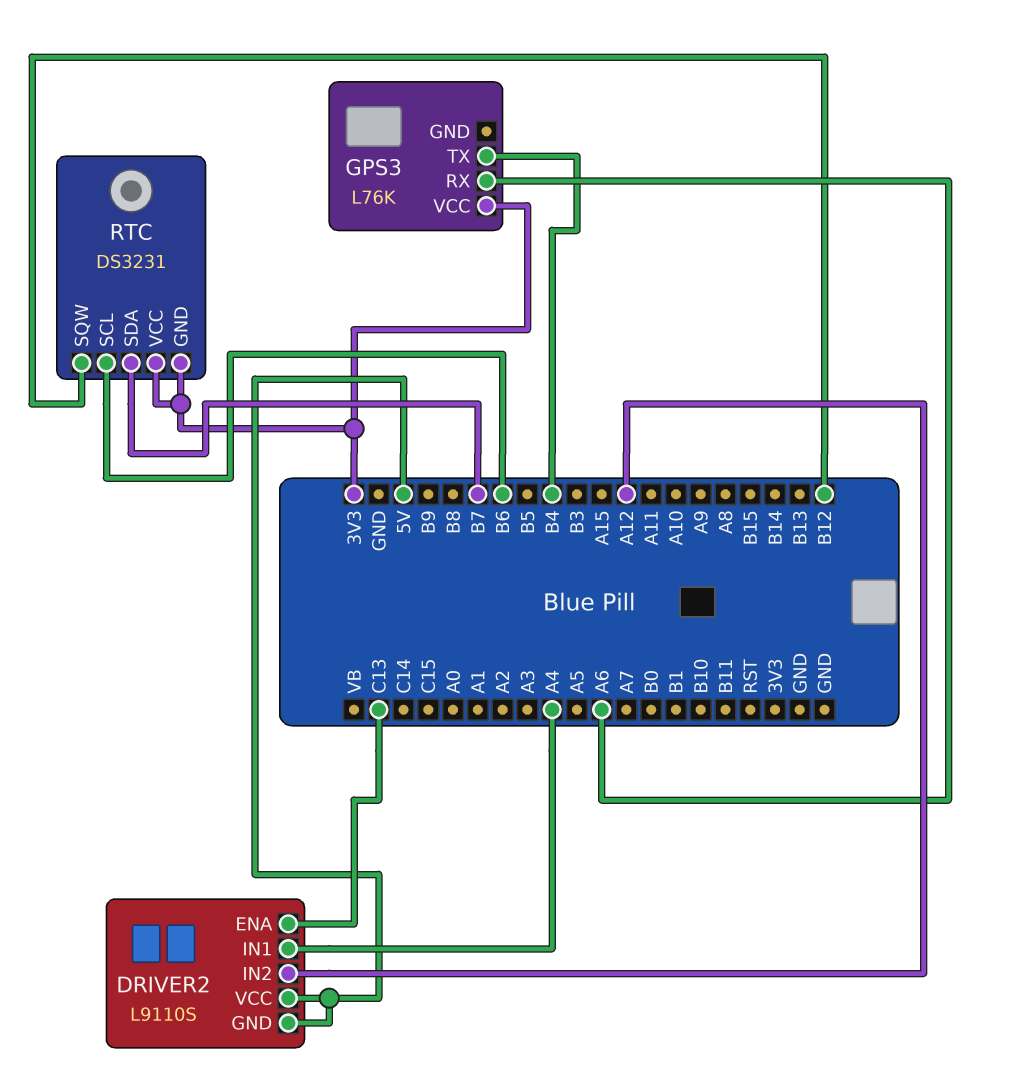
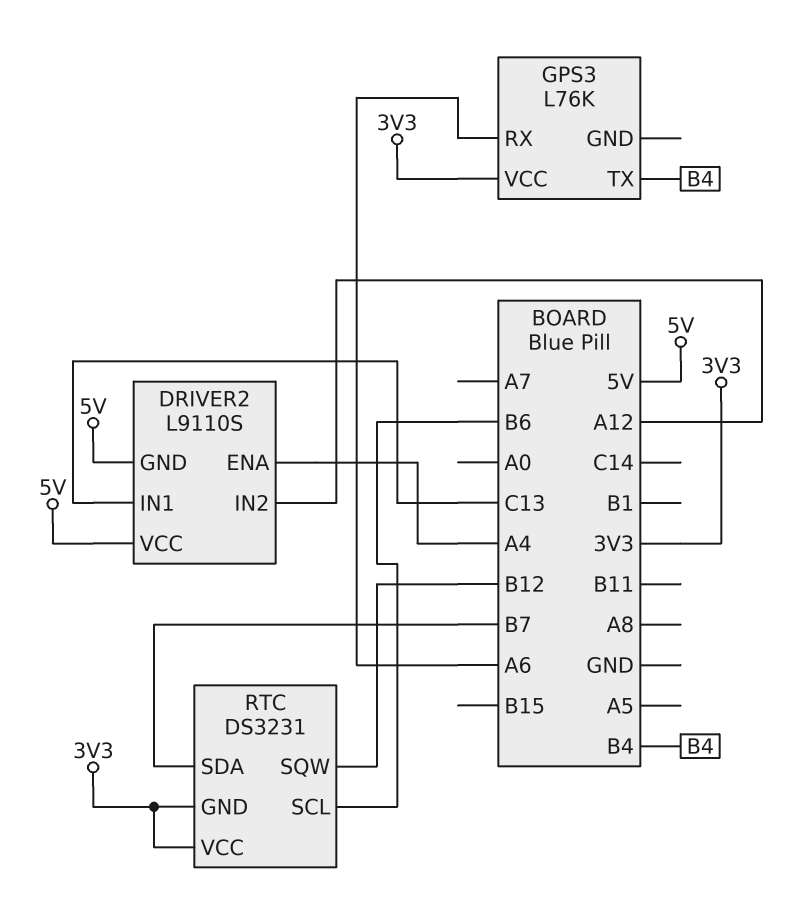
DRIVER2 pin ENA: C13 -> A4
DRIVER2 pin IN1: A4 -> C13

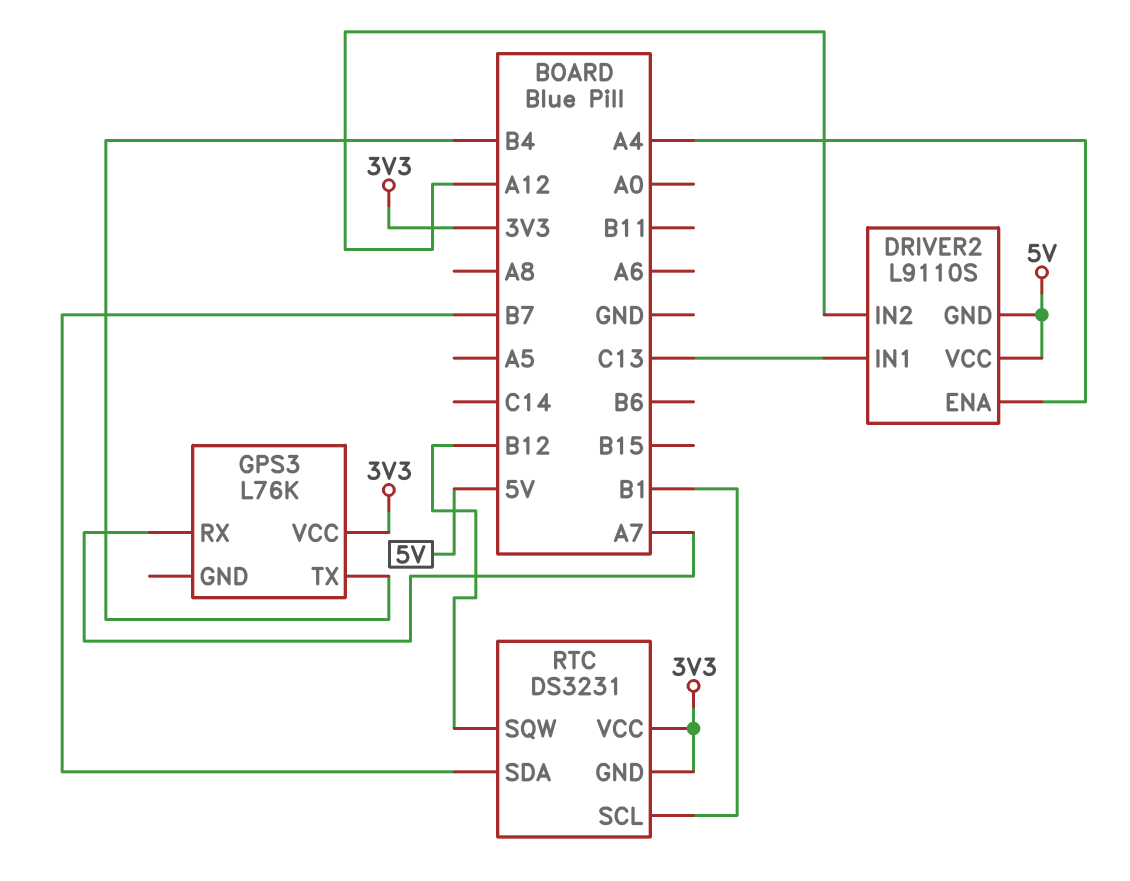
GPS3 pin RX: A6 -> A7
RTC pin SCL: B6 -> B1

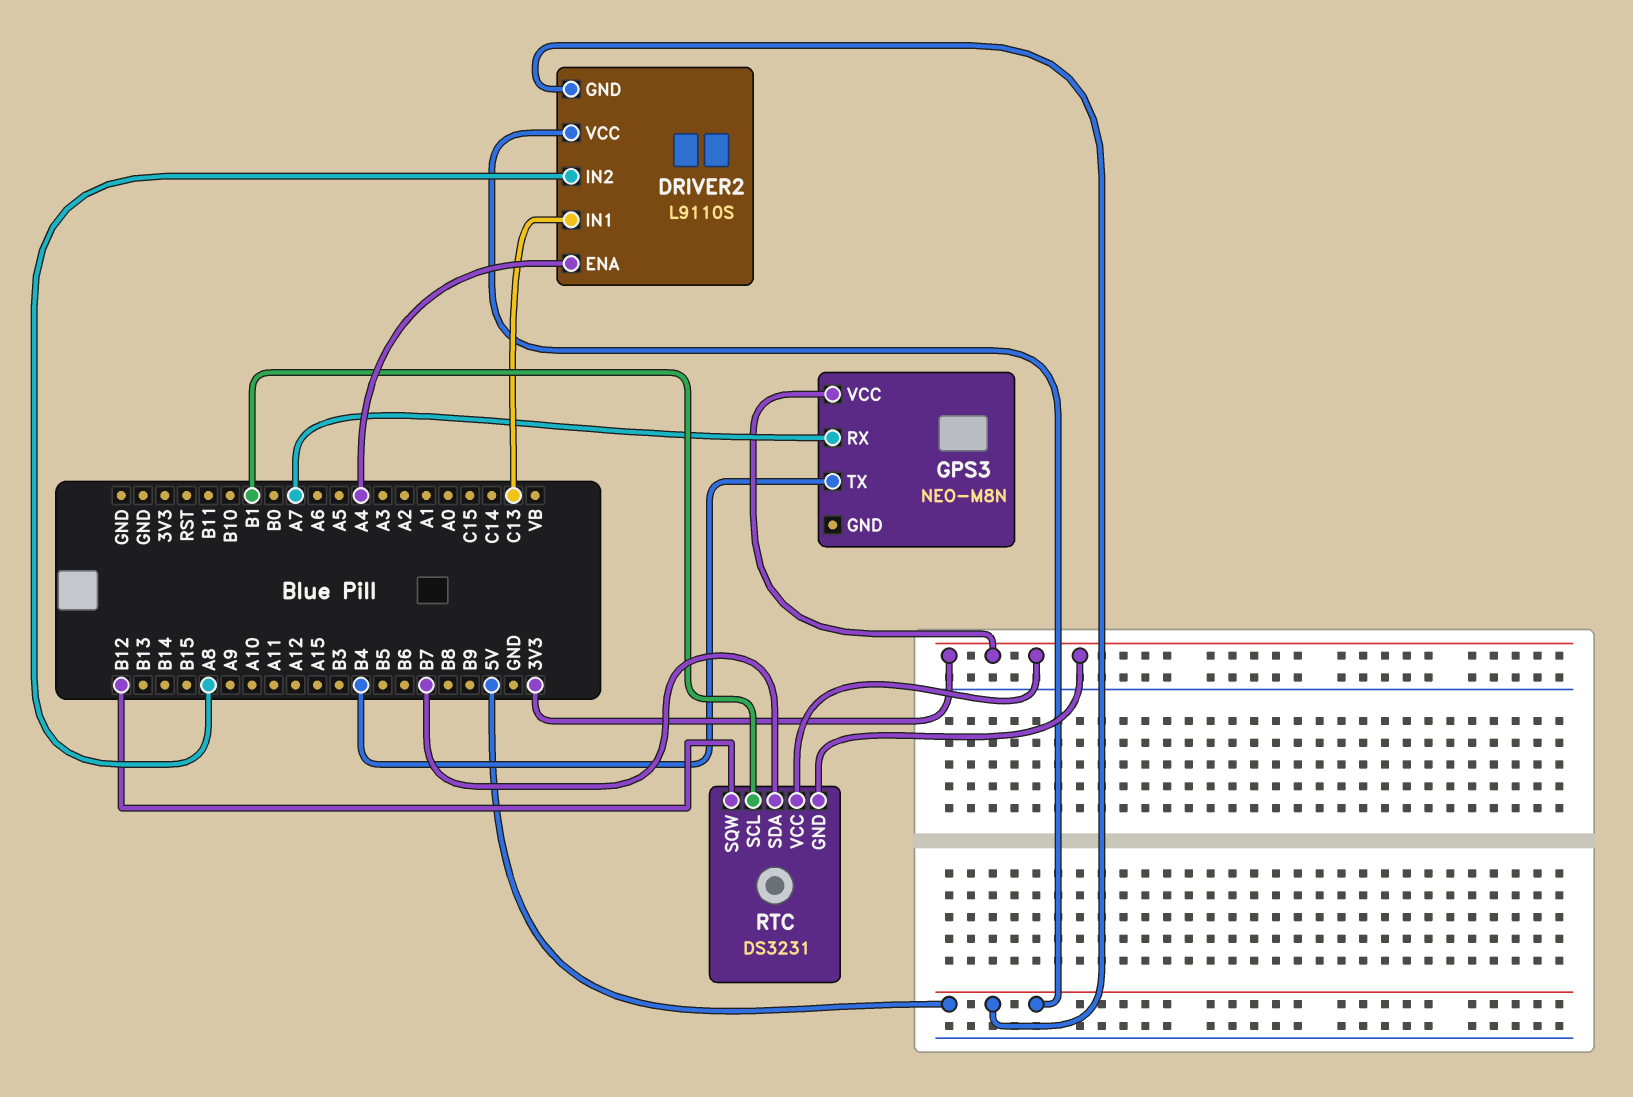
DRIVER2 pin IN2: A12 -> A8
GPS3: L76K -> NEO-M8N

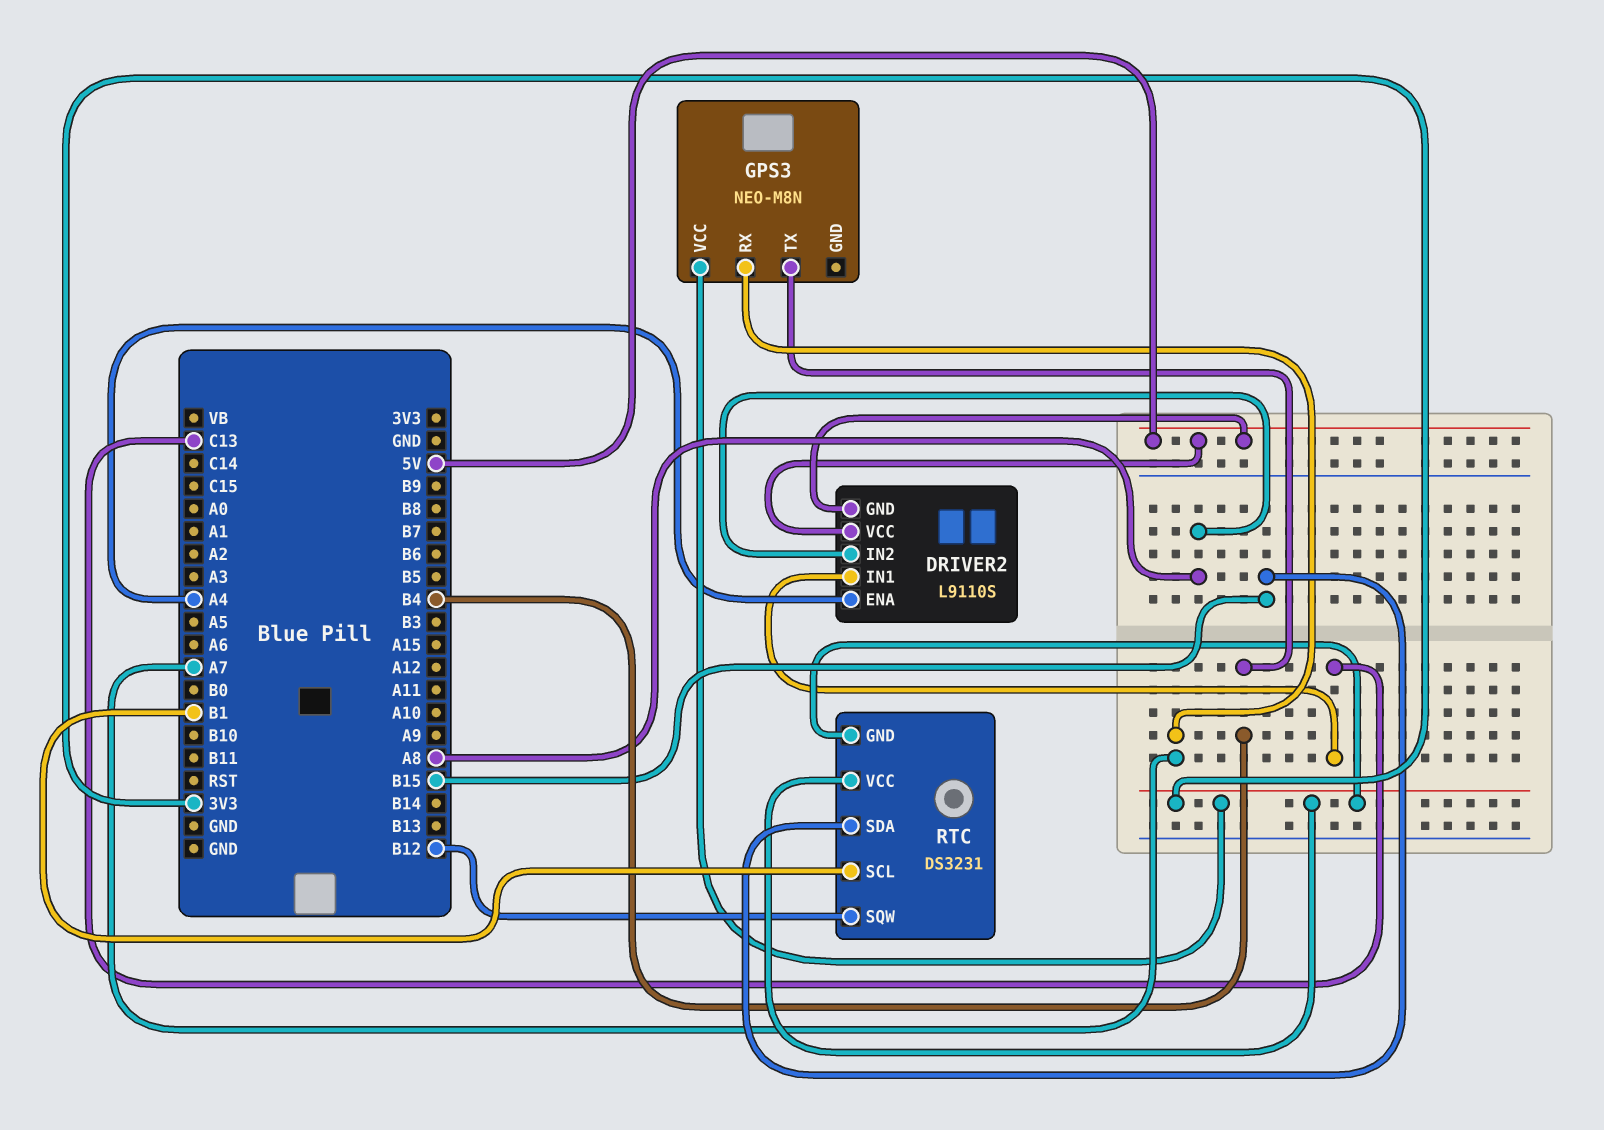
RTC pin SDA: B7 -> B15

